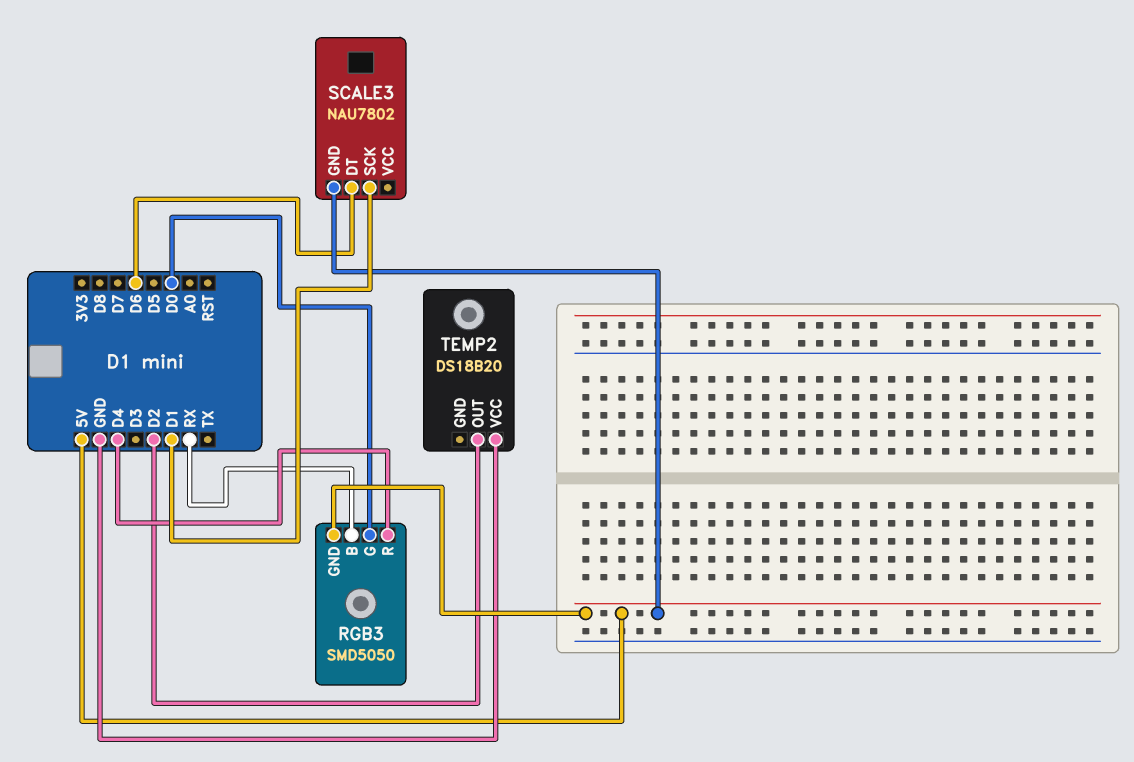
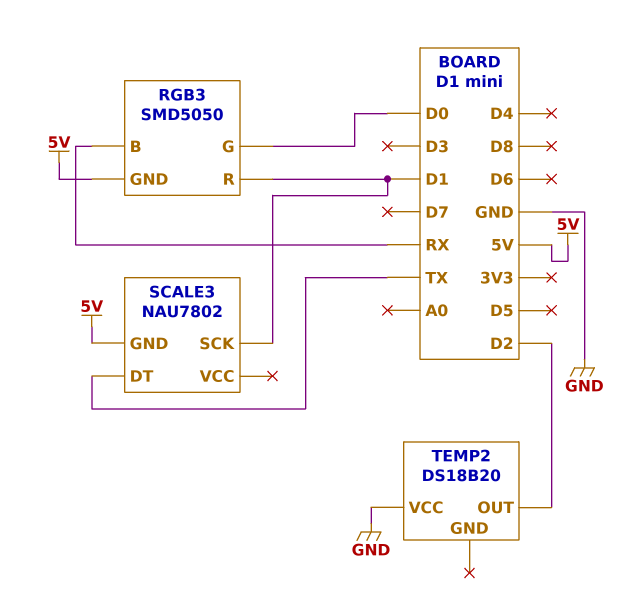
RGB3 pin R: D4 -> D1
SCALE3 pin DT: D6 -> TX

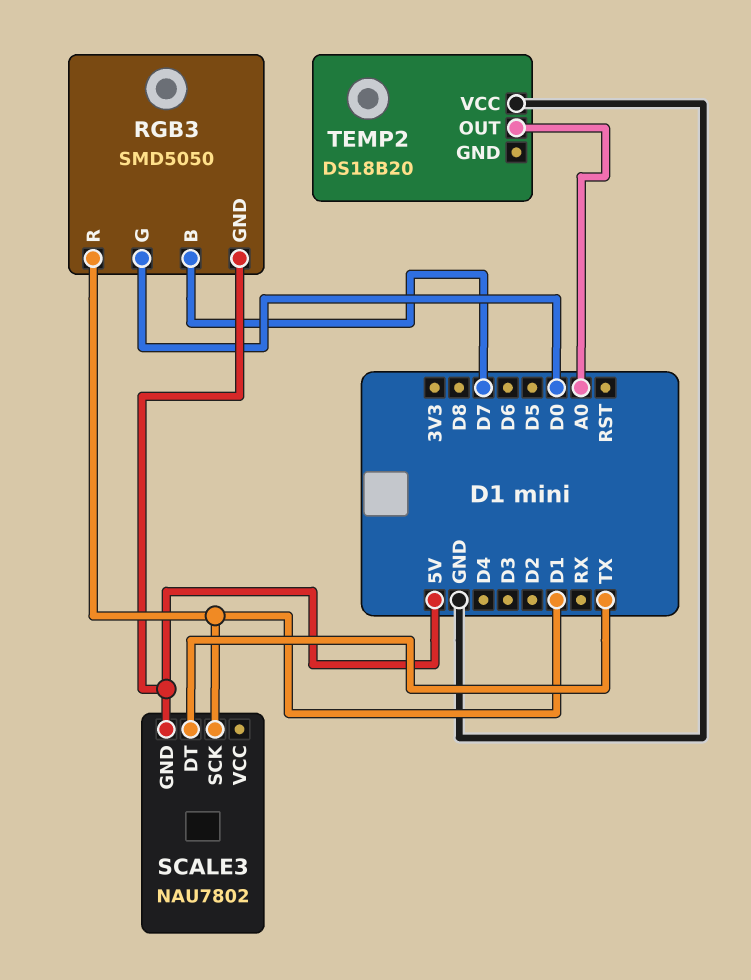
RGB3 pin B: RX -> D7
TEMP2 pin OUT: D2 -> A0

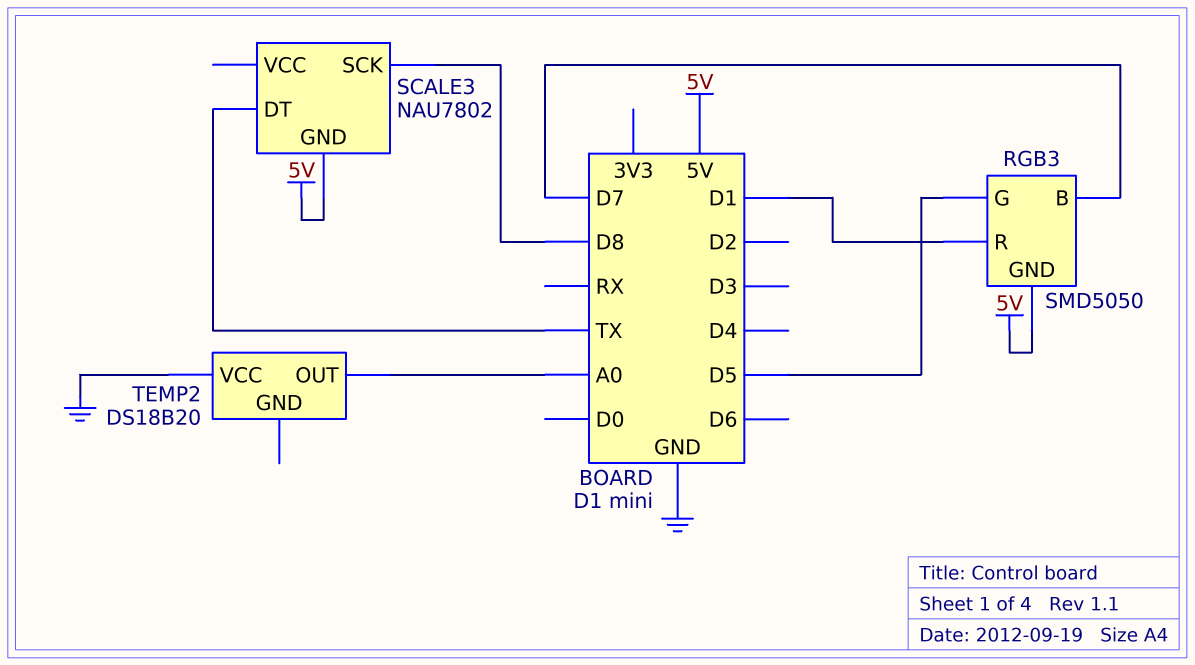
RGB3 pin G: D0 -> D5
SCALE3 pin SCK: D1 -> D8

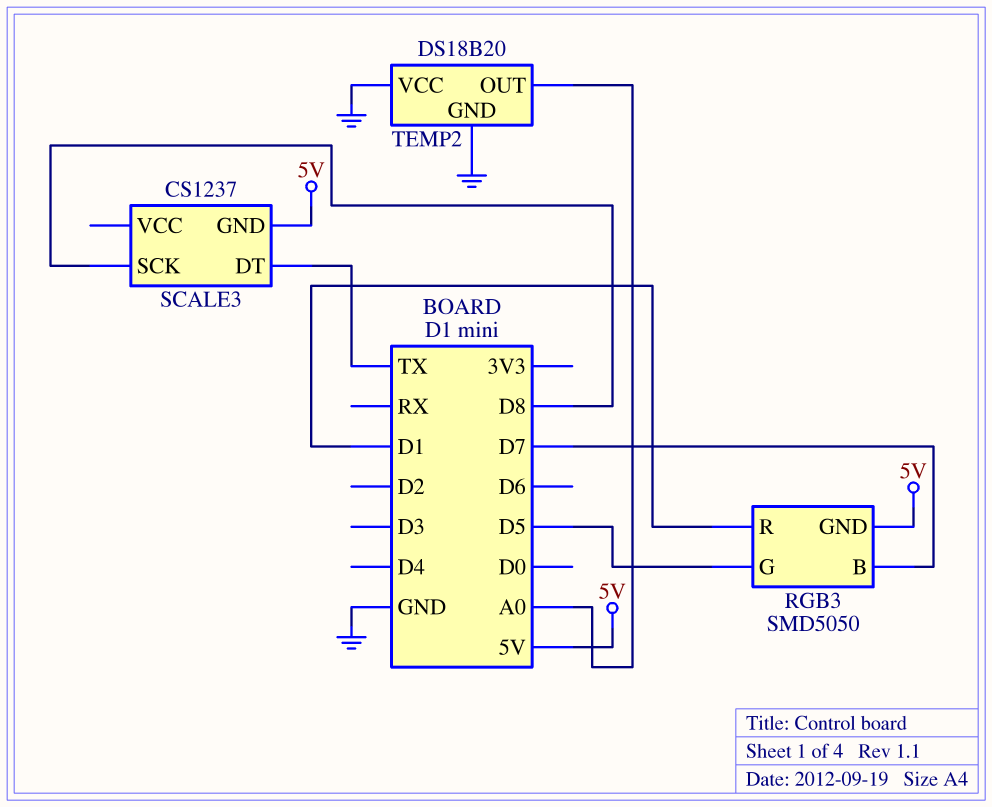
SCALE3: NAU7802 -> CS1237
TEMP2 pin GND: none -> GND

